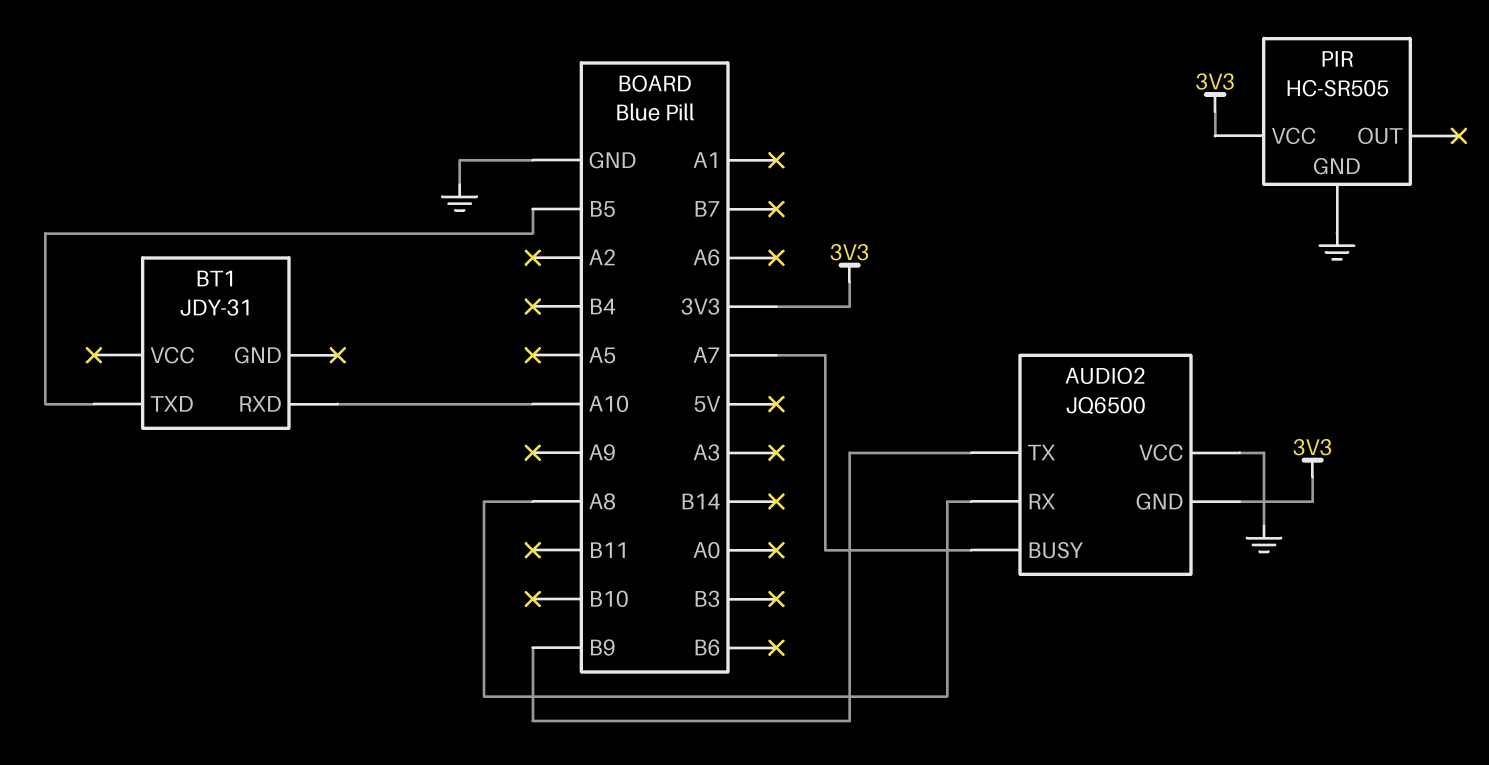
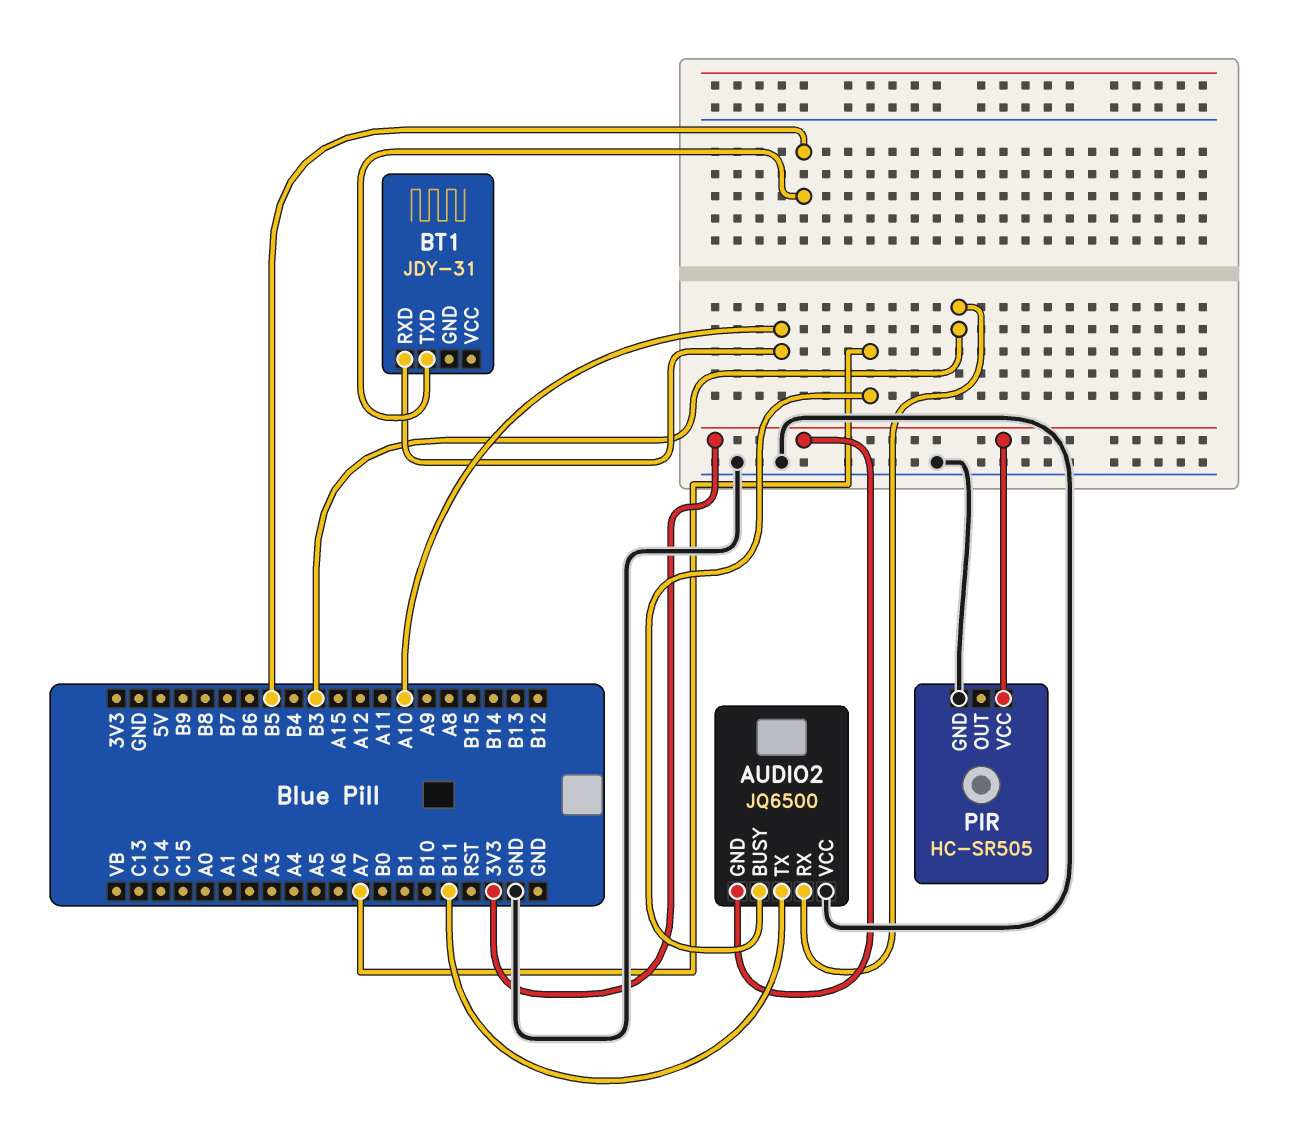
AUDIO2 pin RX: A8 -> B3
AUDIO2 pin TX: B9 -> B11

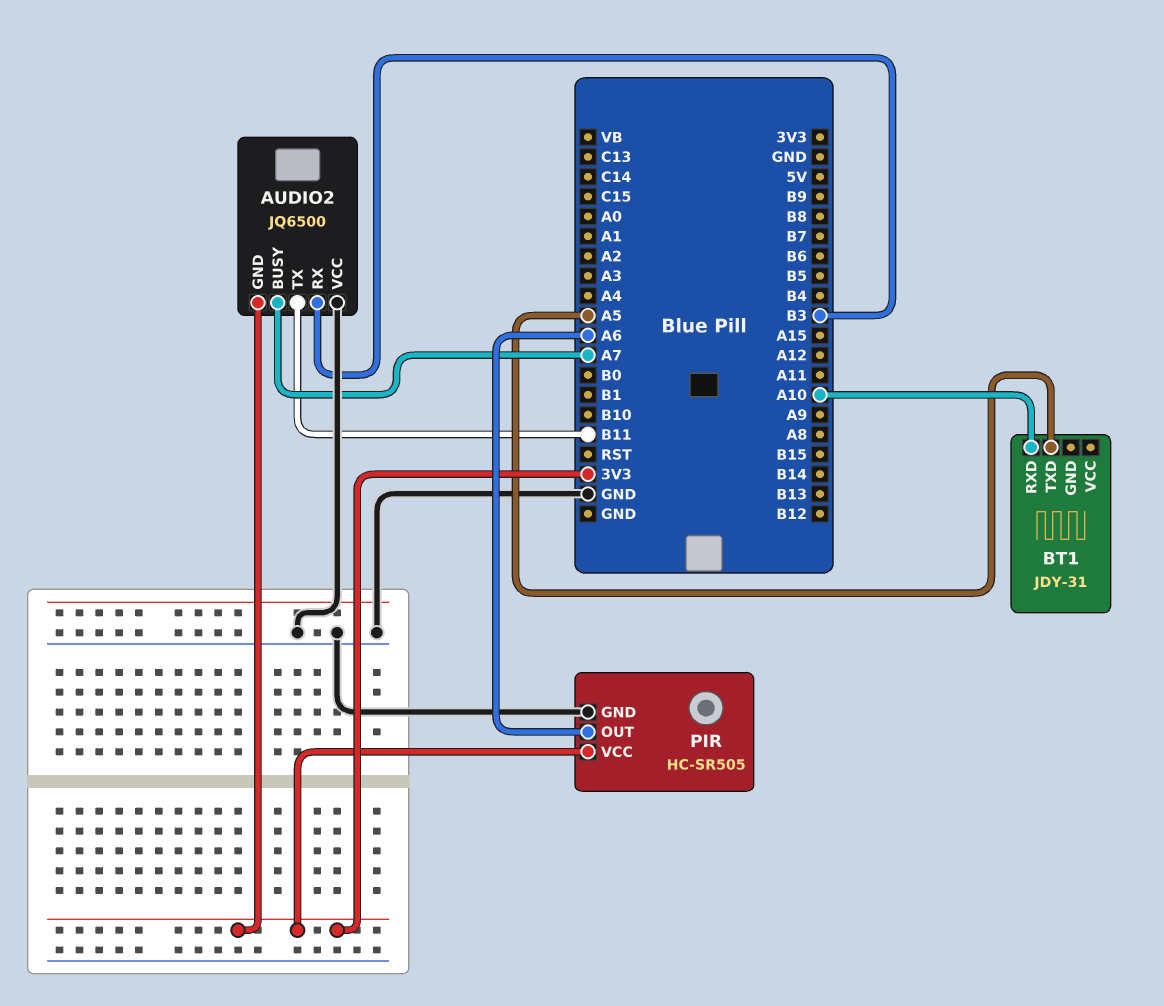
BT1 pin TXD: B5 -> A5
PIR pin OUT: none -> A6

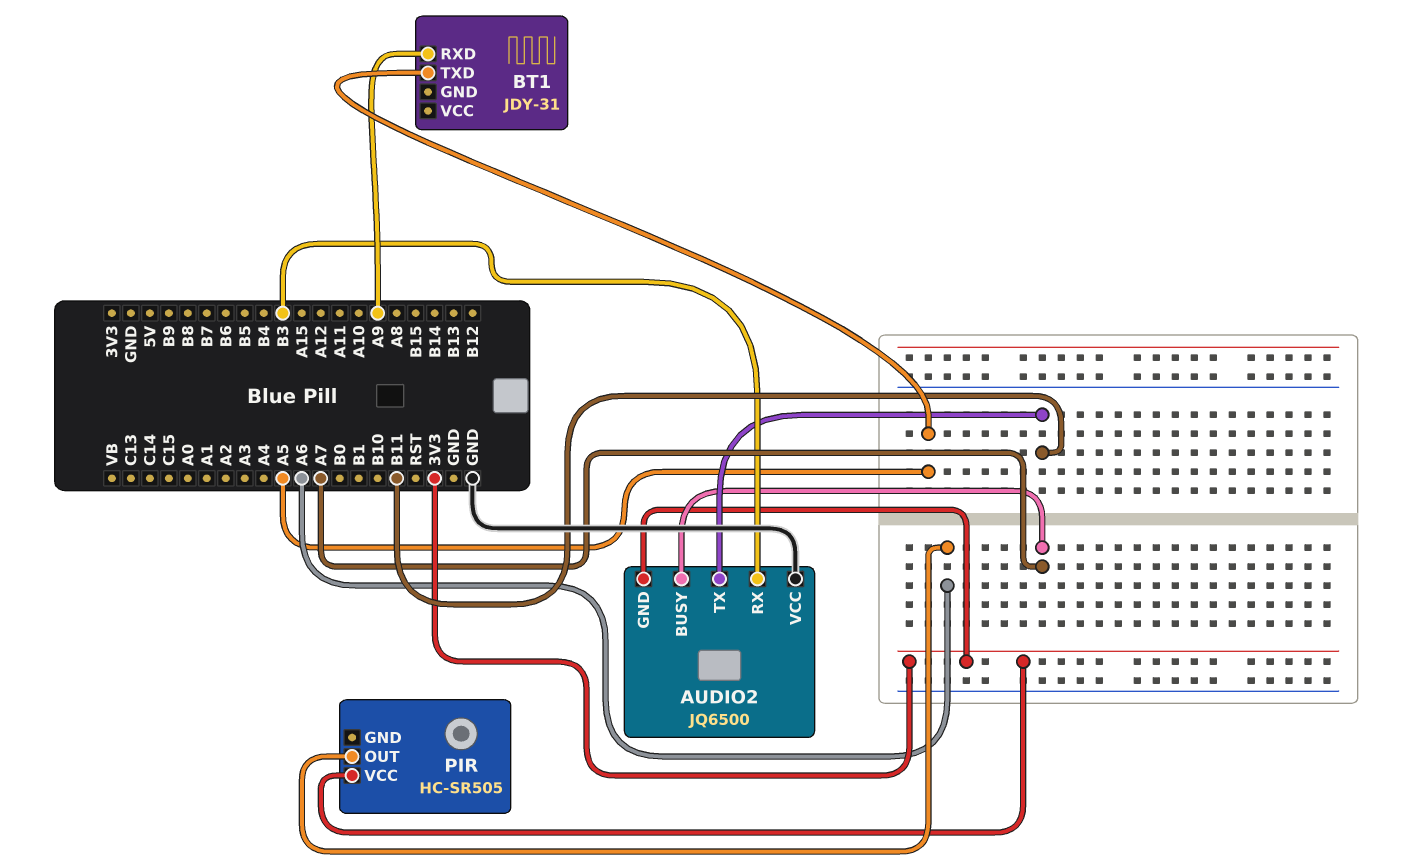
BT1 pin RXD: A10 -> A9
PIR pin GND: GND -> none

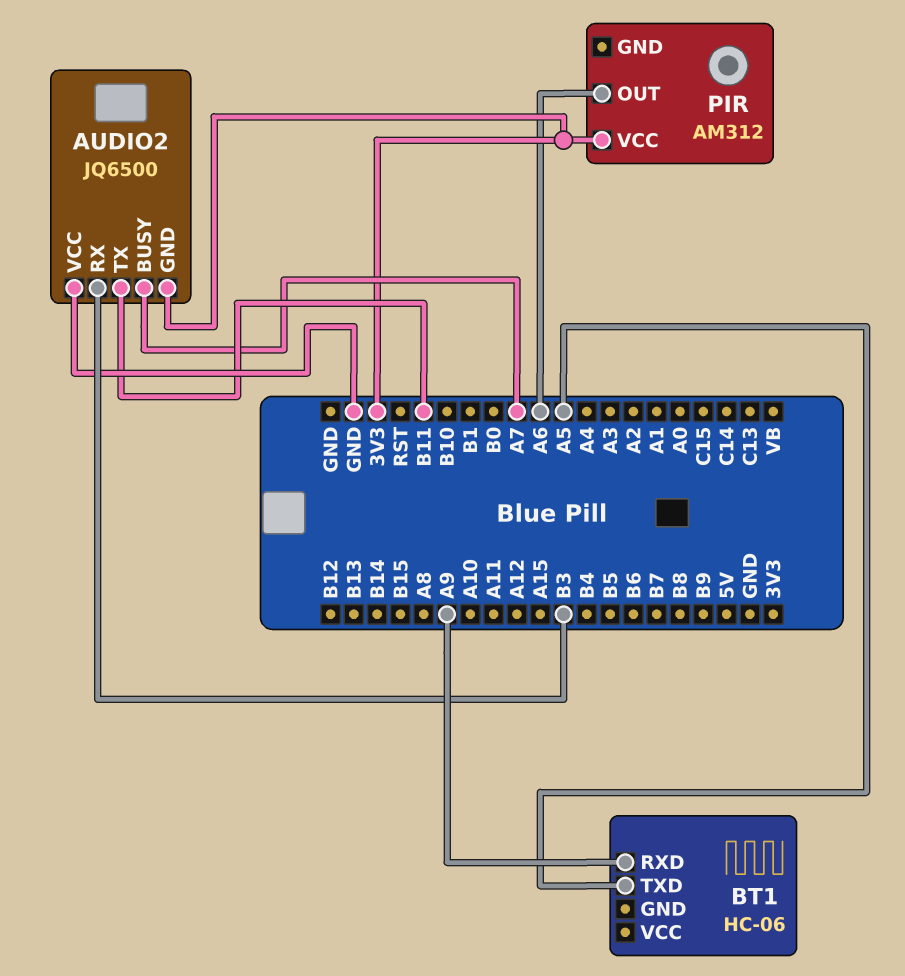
BT1: JDY-31 -> HC-06
PIR: HC-SR505 -> AM312

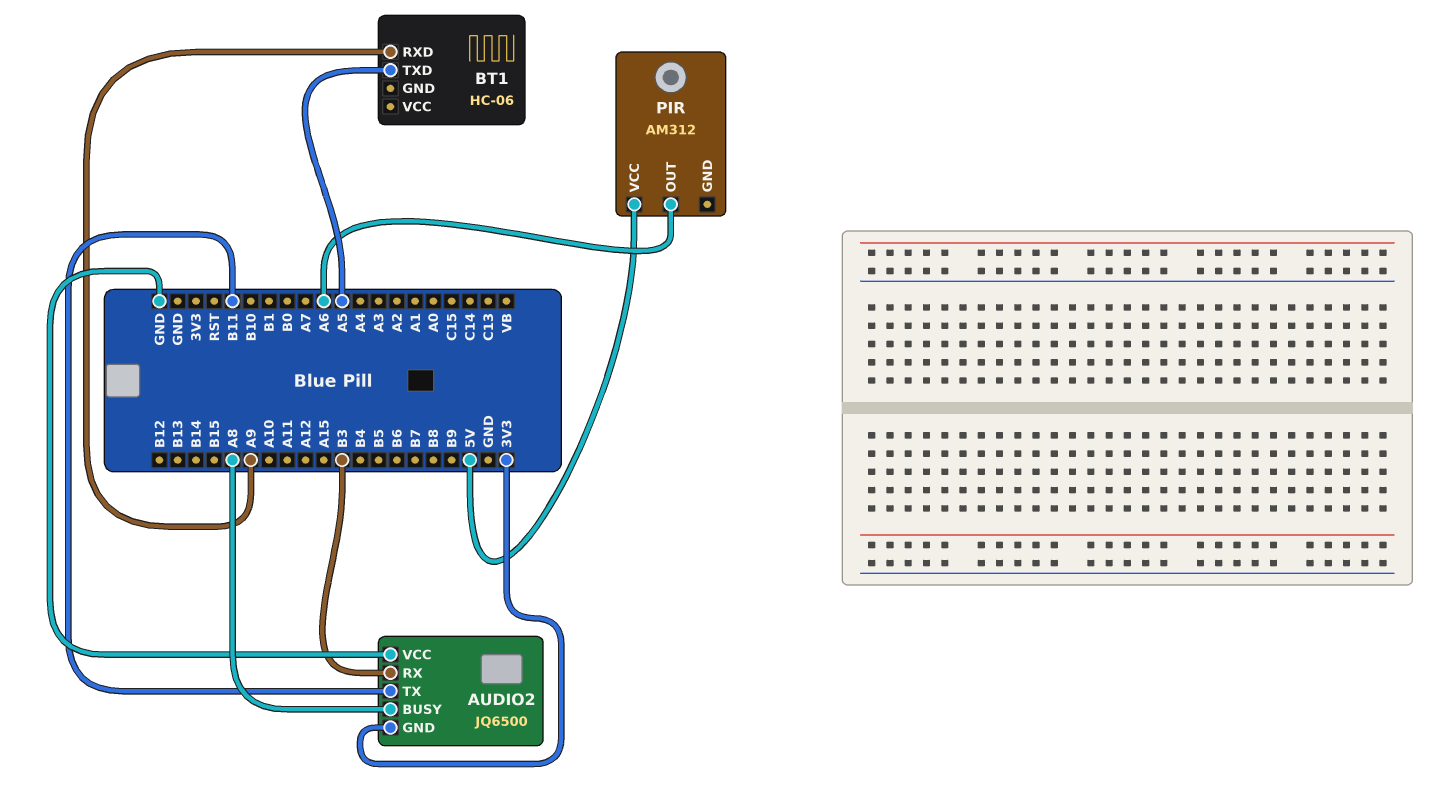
AUDIO2 pin BUSY: A7 -> A8
PIR pin VCC: 3V3 -> 5V

